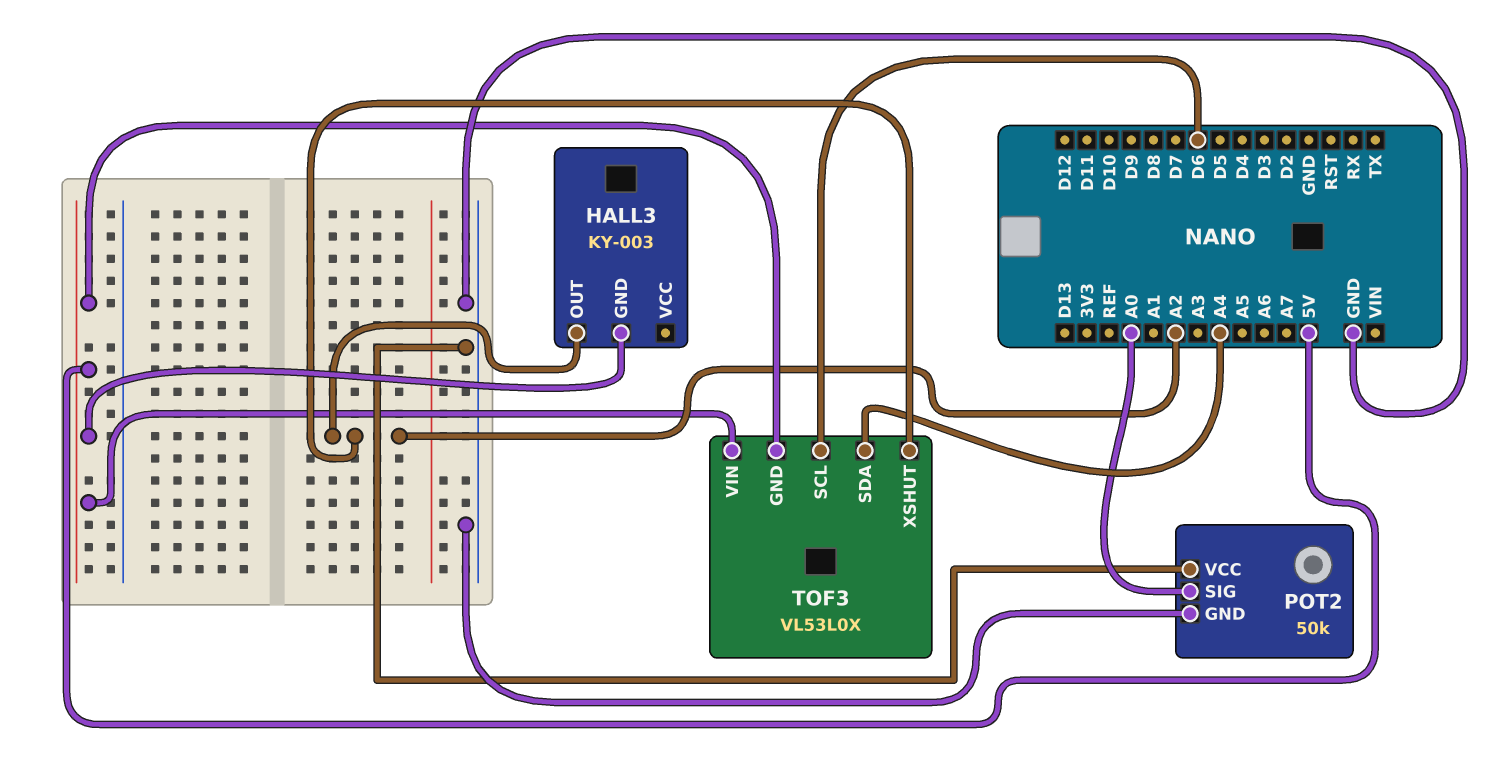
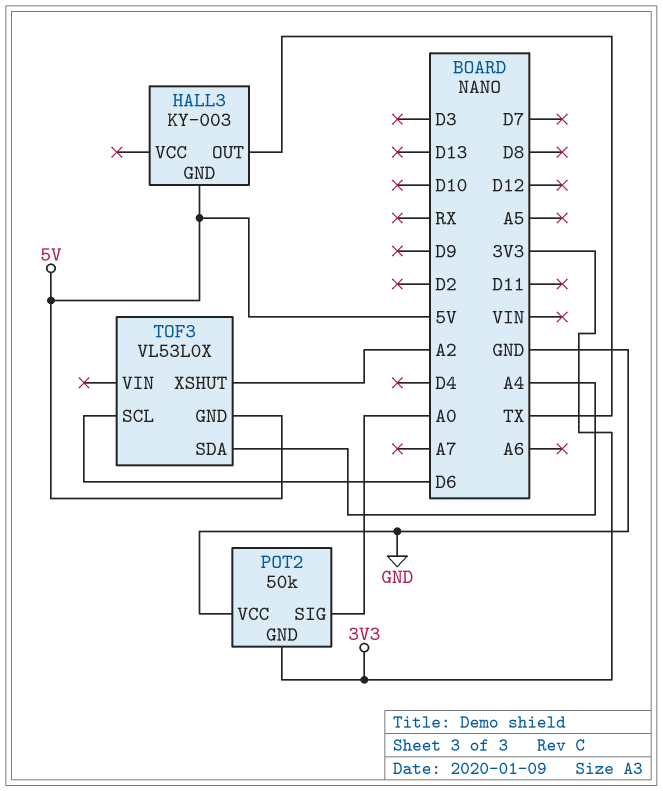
HALL3 pin OUT: A2 -> TX
POT2 pin GND: GND -> 3V3
TOF3 pin VIN: 5V -> none

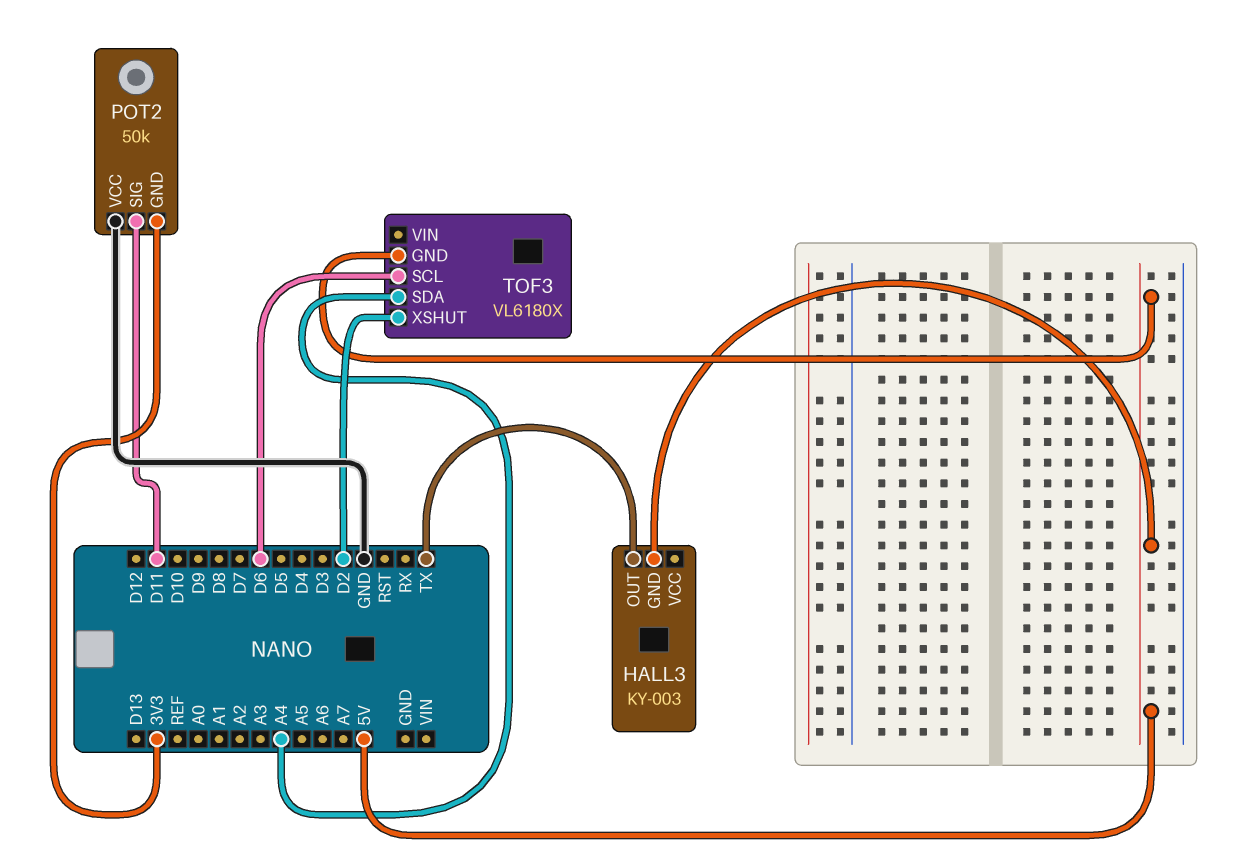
POT2 pin SIG: A0 -> D11
TOF3: VL53L0X -> VL6180X
TOF3 pin XSHUT: A2 -> D2

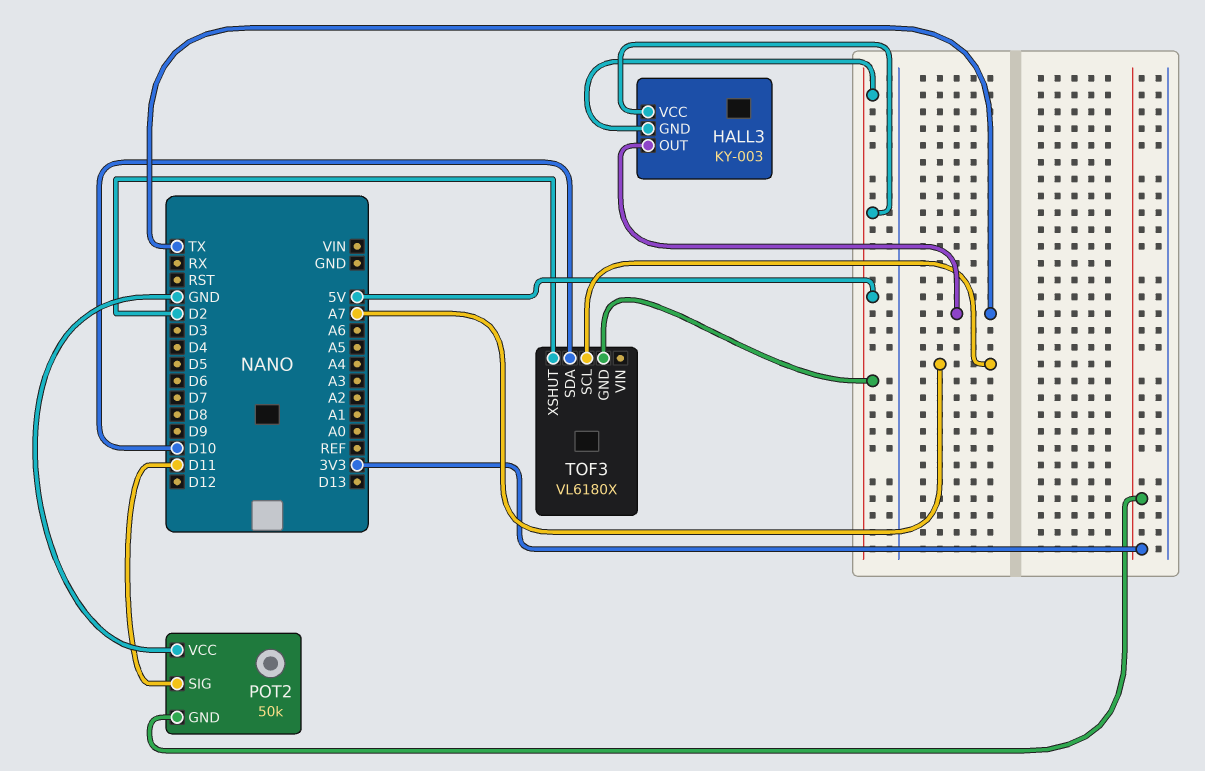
HALL3 pin VCC: none -> 5V
TOF3 pin SCL: D6 -> A7
TOF3 pin SDA: A4 -> D10

